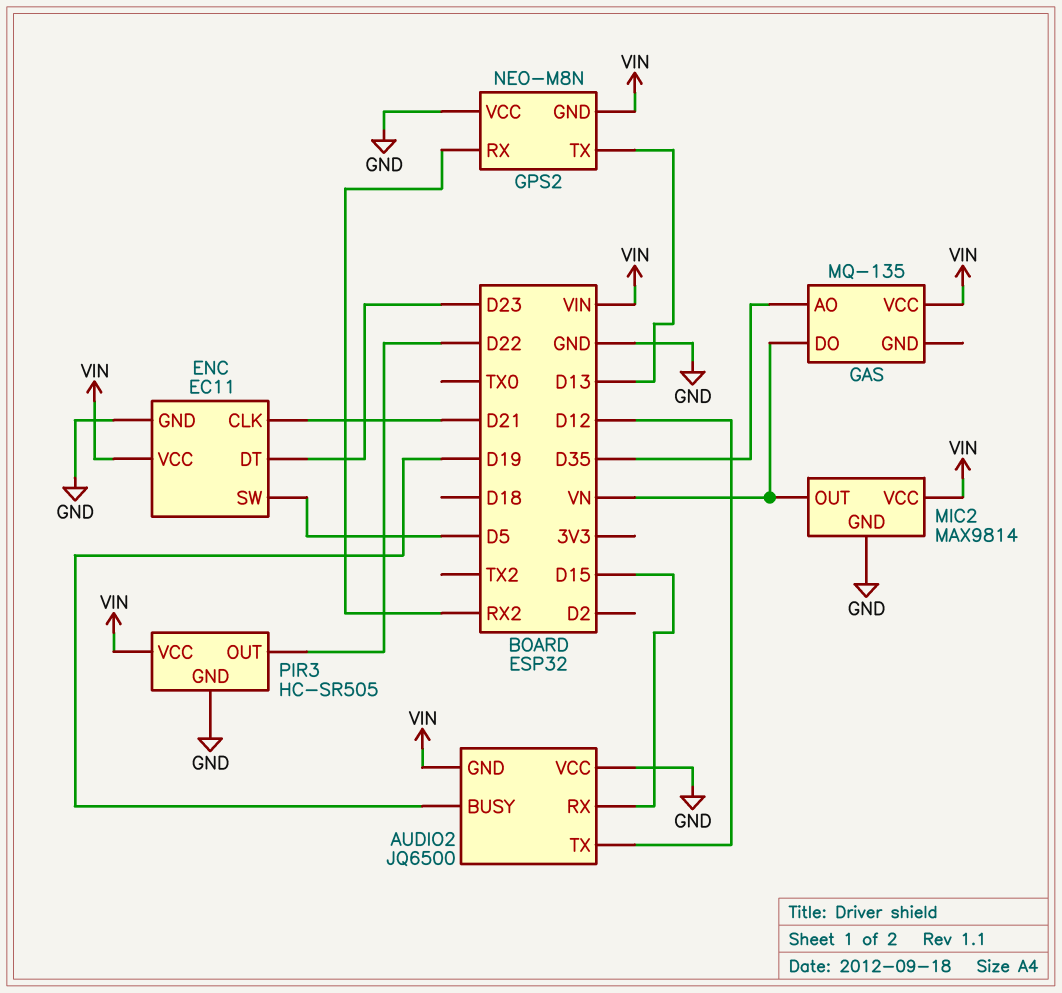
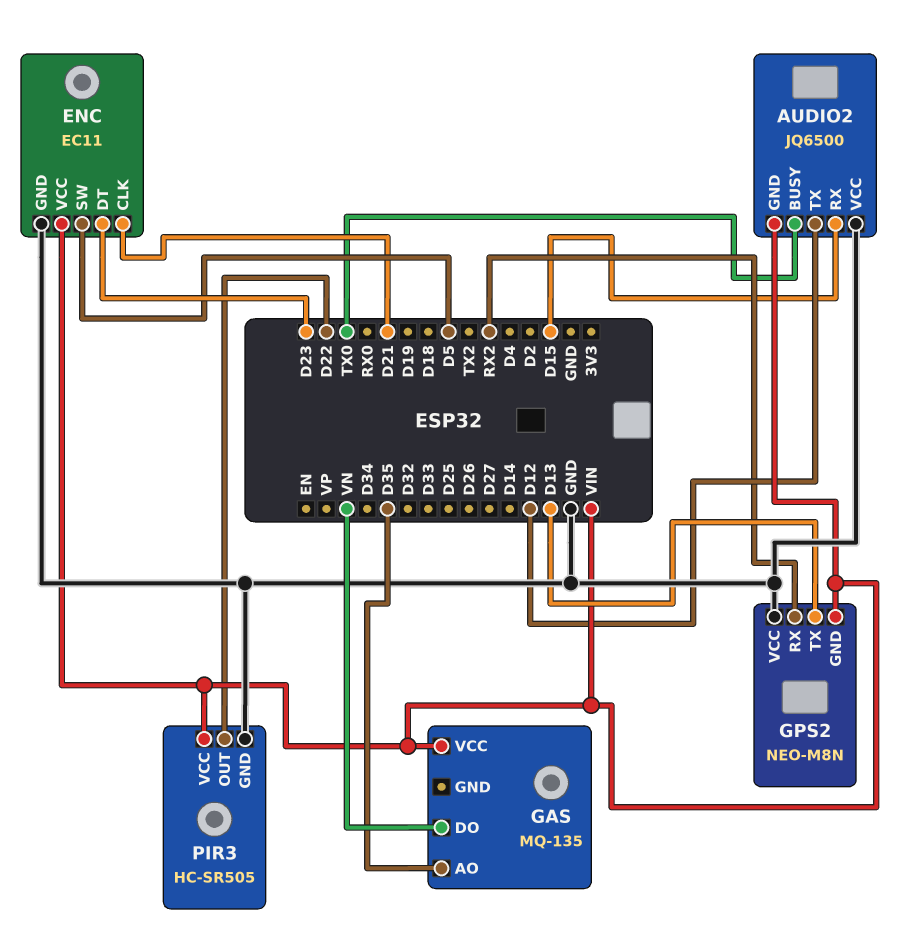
AUDIO2 pin BUSY: D19 -> TX0
MIC2: MAX9814 -> none
MIC2 pin GND: GND -> none
MIC2 pin OUT: VN -> none
MIC2 pin VCC: VIN -> none

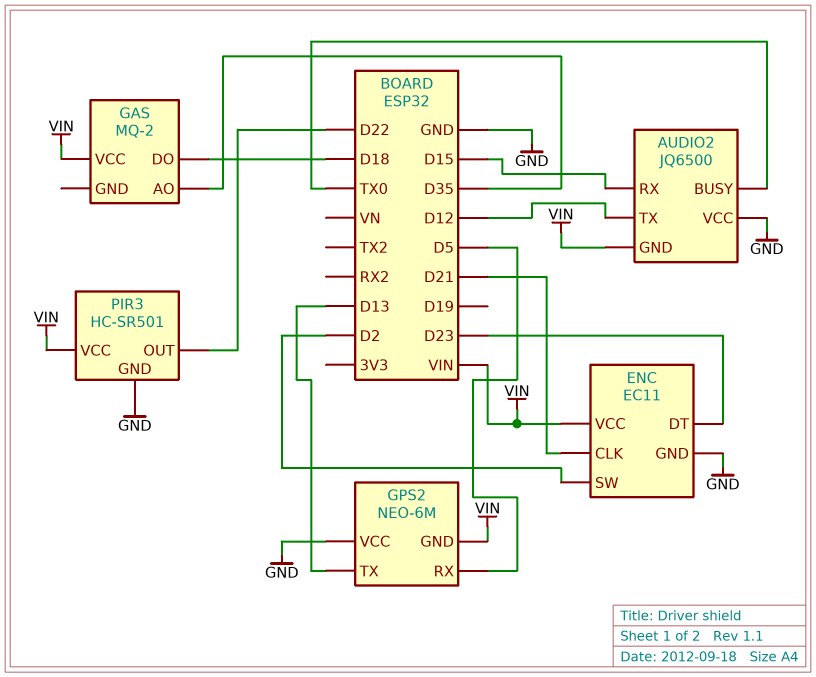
ENC pin SW: D5 -> D2
GAS: MQ-135 -> MQ-2
GAS pin DO: VN -> D18
GPS2: NEO-M8N -> NEO-6M
GPS2 pin RX: RX2 -> D5
PIR3: HC-SR505 -> HC-SR501

